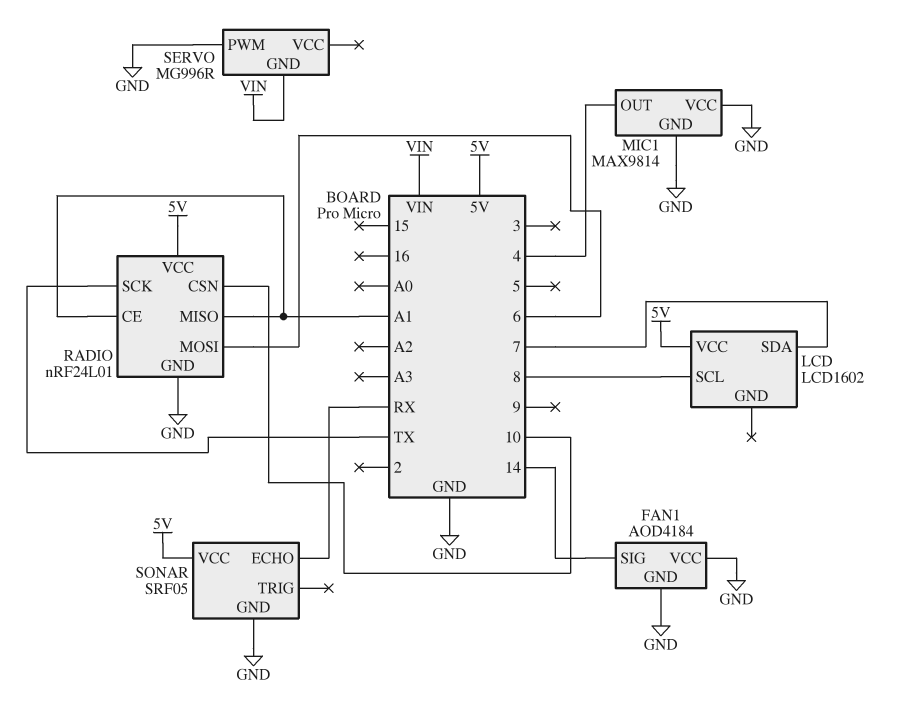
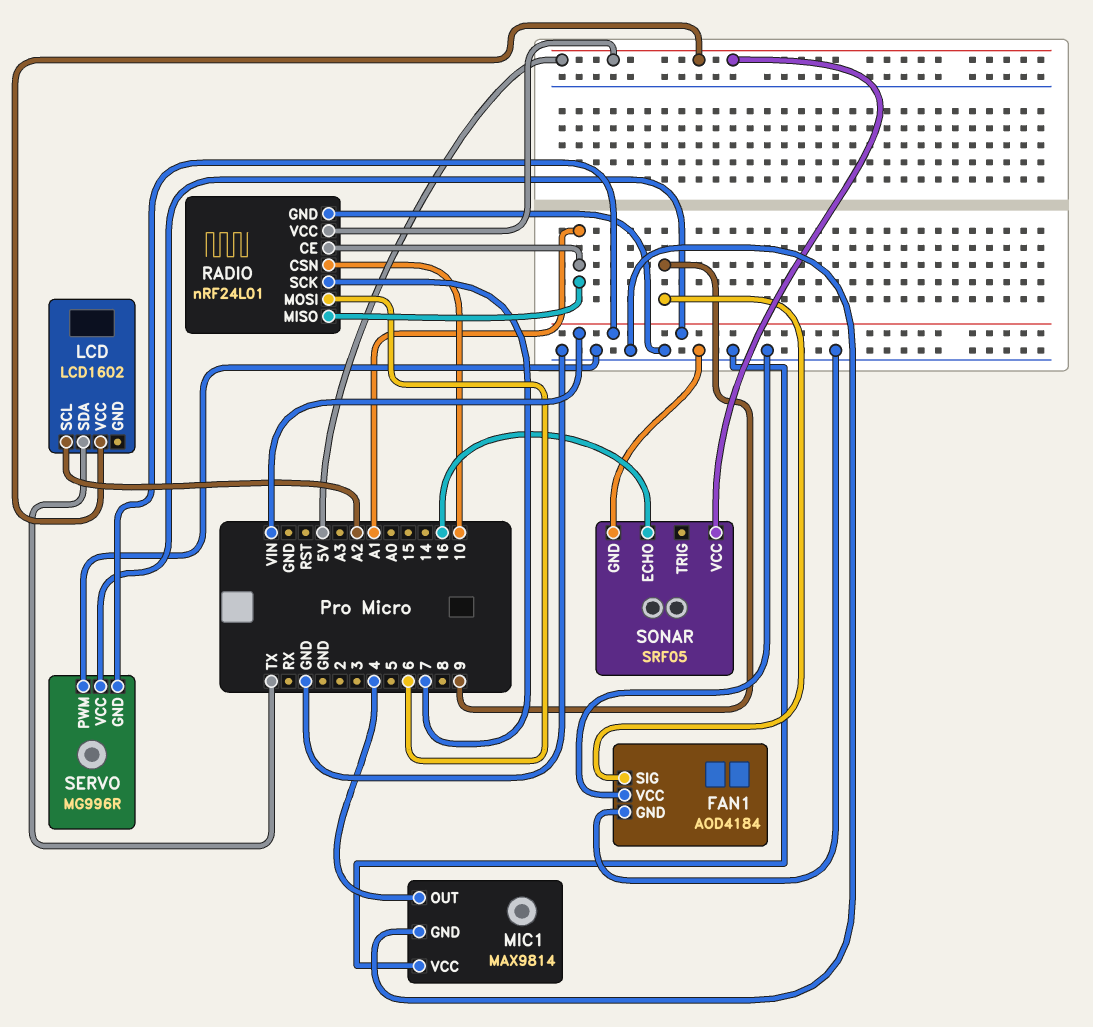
FAN1 pin SIG: 14 -> 9
LCD pin SCL: 8 -> A2
LCD pin SDA: 7 -> TX
RADIO pin SCK: TX -> 7
SERVO pin VCC: none -> VIN
SONAR pin ECHO: RX -> 16

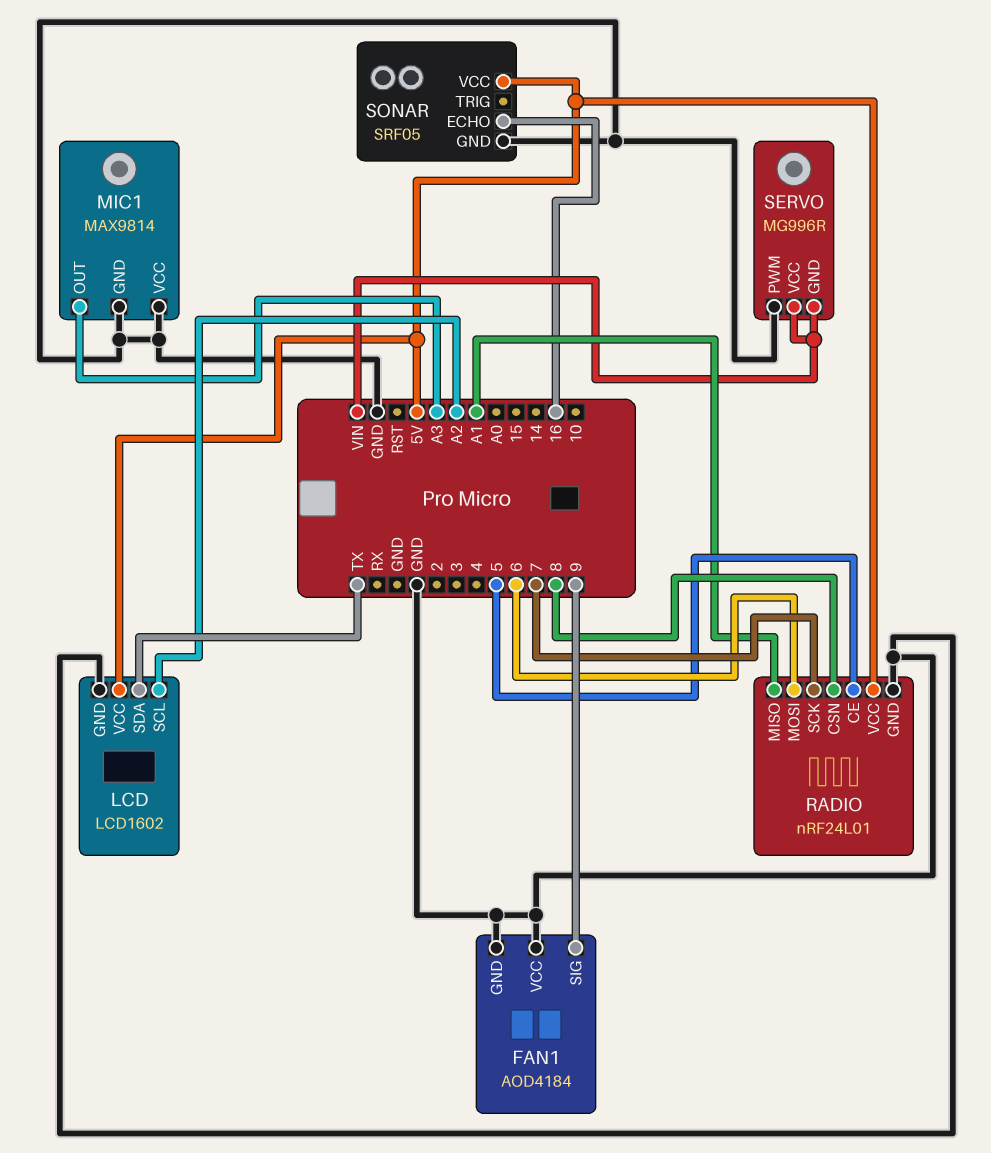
LCD pin GND: none -> GND
MIC1 pin OUT: 4 -> A3
RADIO pin CE: A1 -> 5
RADIO pin CSN: 10 -> 8

